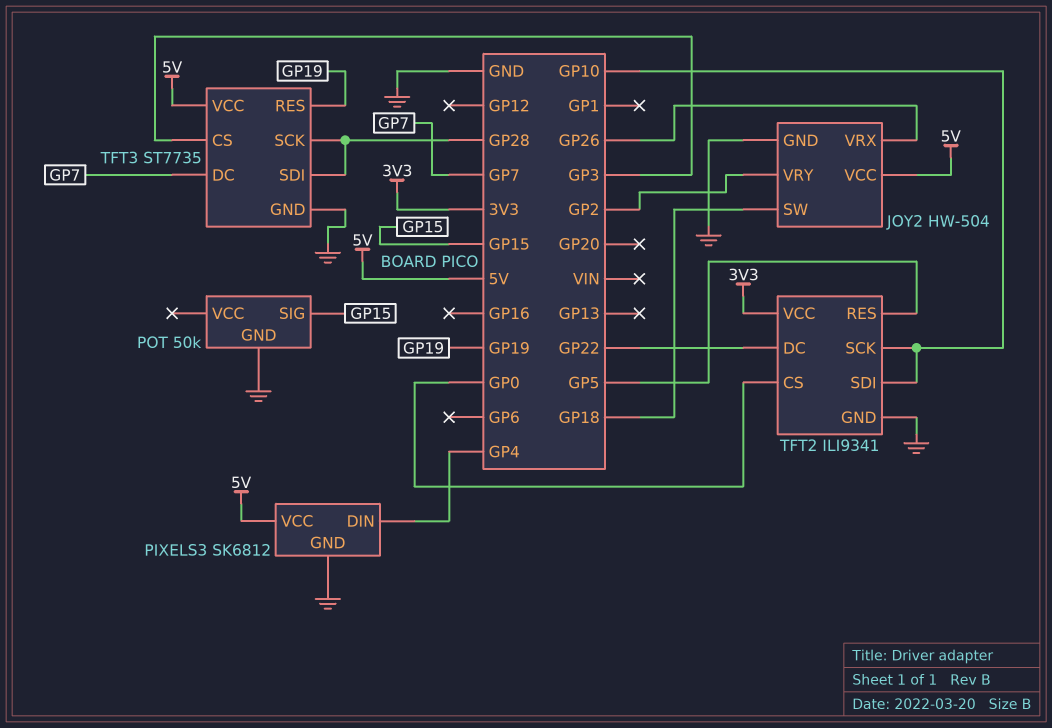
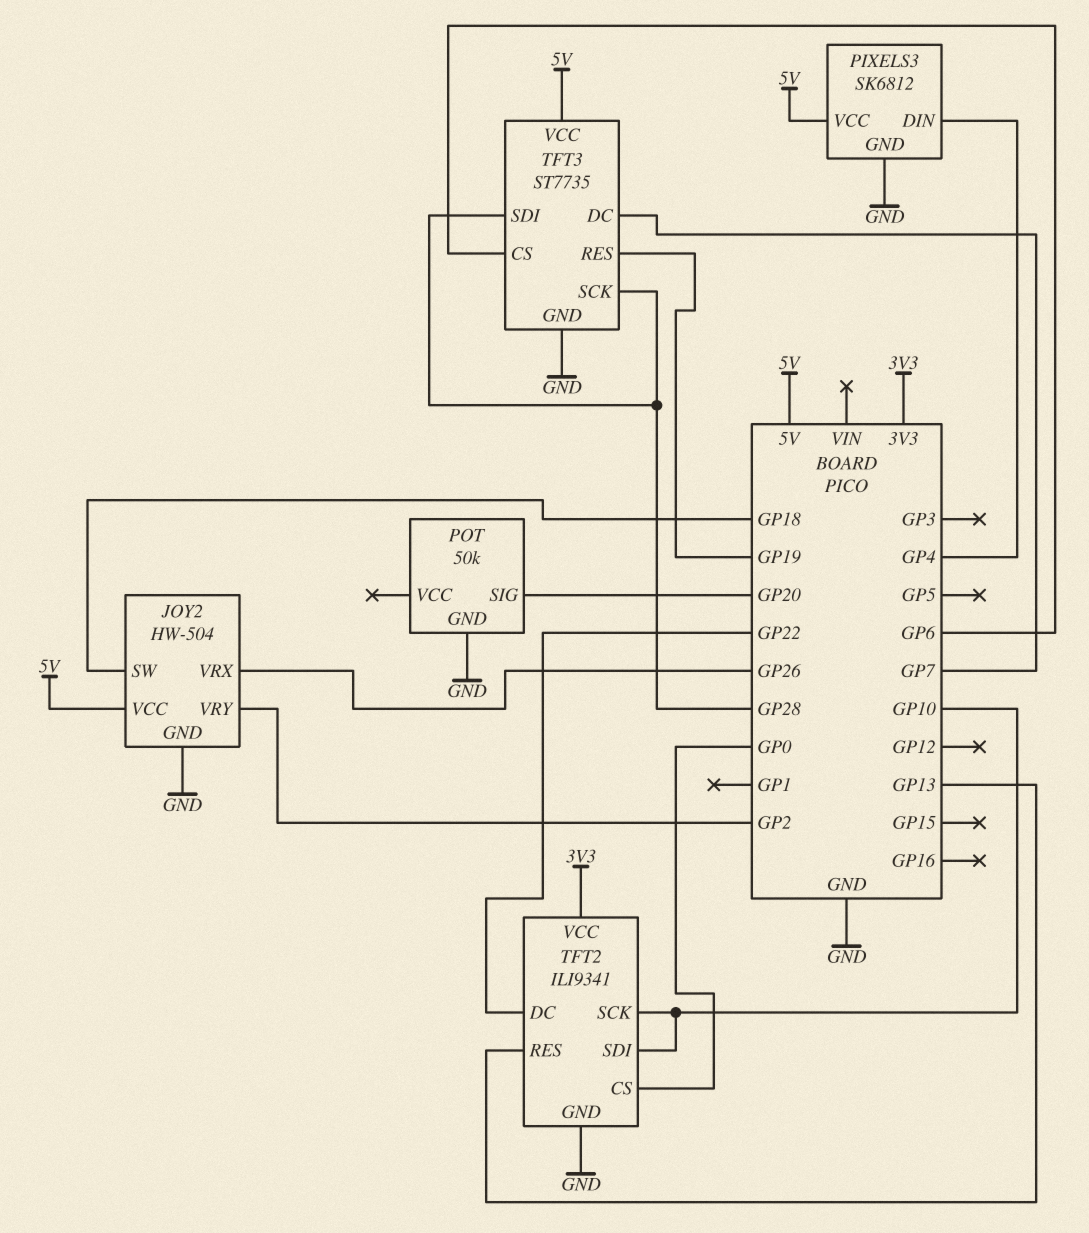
POT pin SIG: GP15 -> GP20
TFT2 pin RES: GP5 -> GP13
TFT3 pin CS: GP3 -> GP6

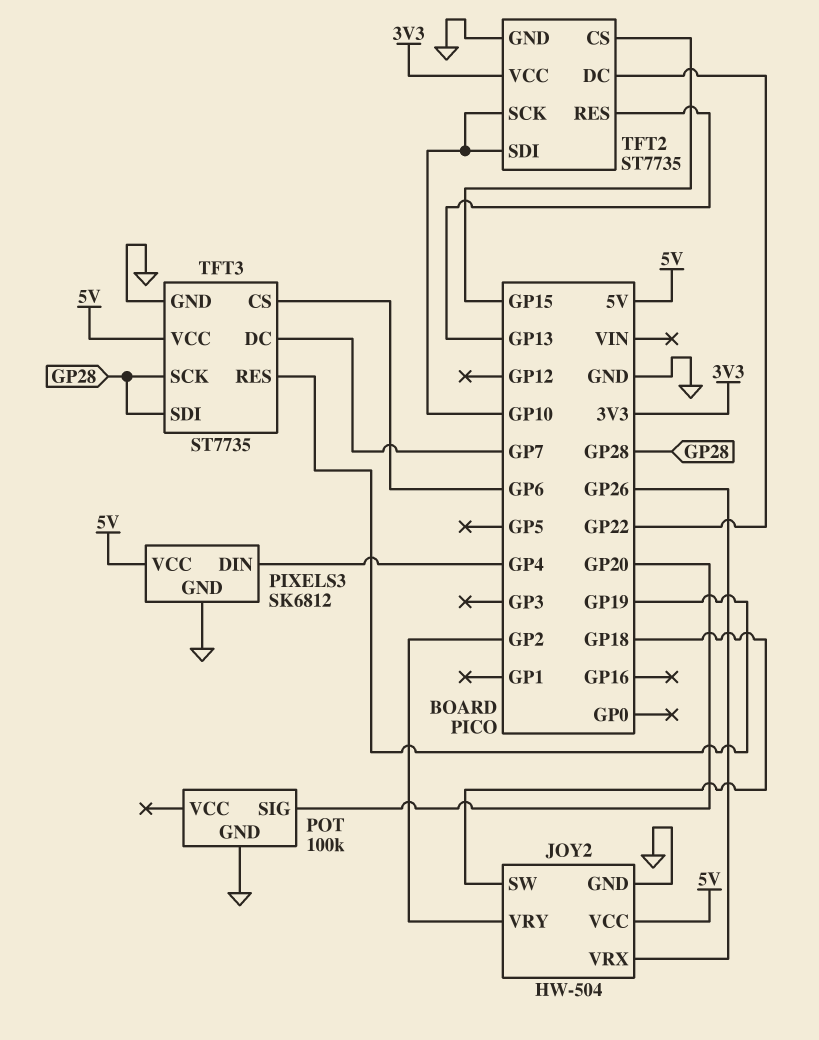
POT: 50k -> 100k
TFT2: ILI9341 -> ST7735
TFT2 pin CS: GP0 -> GP15

